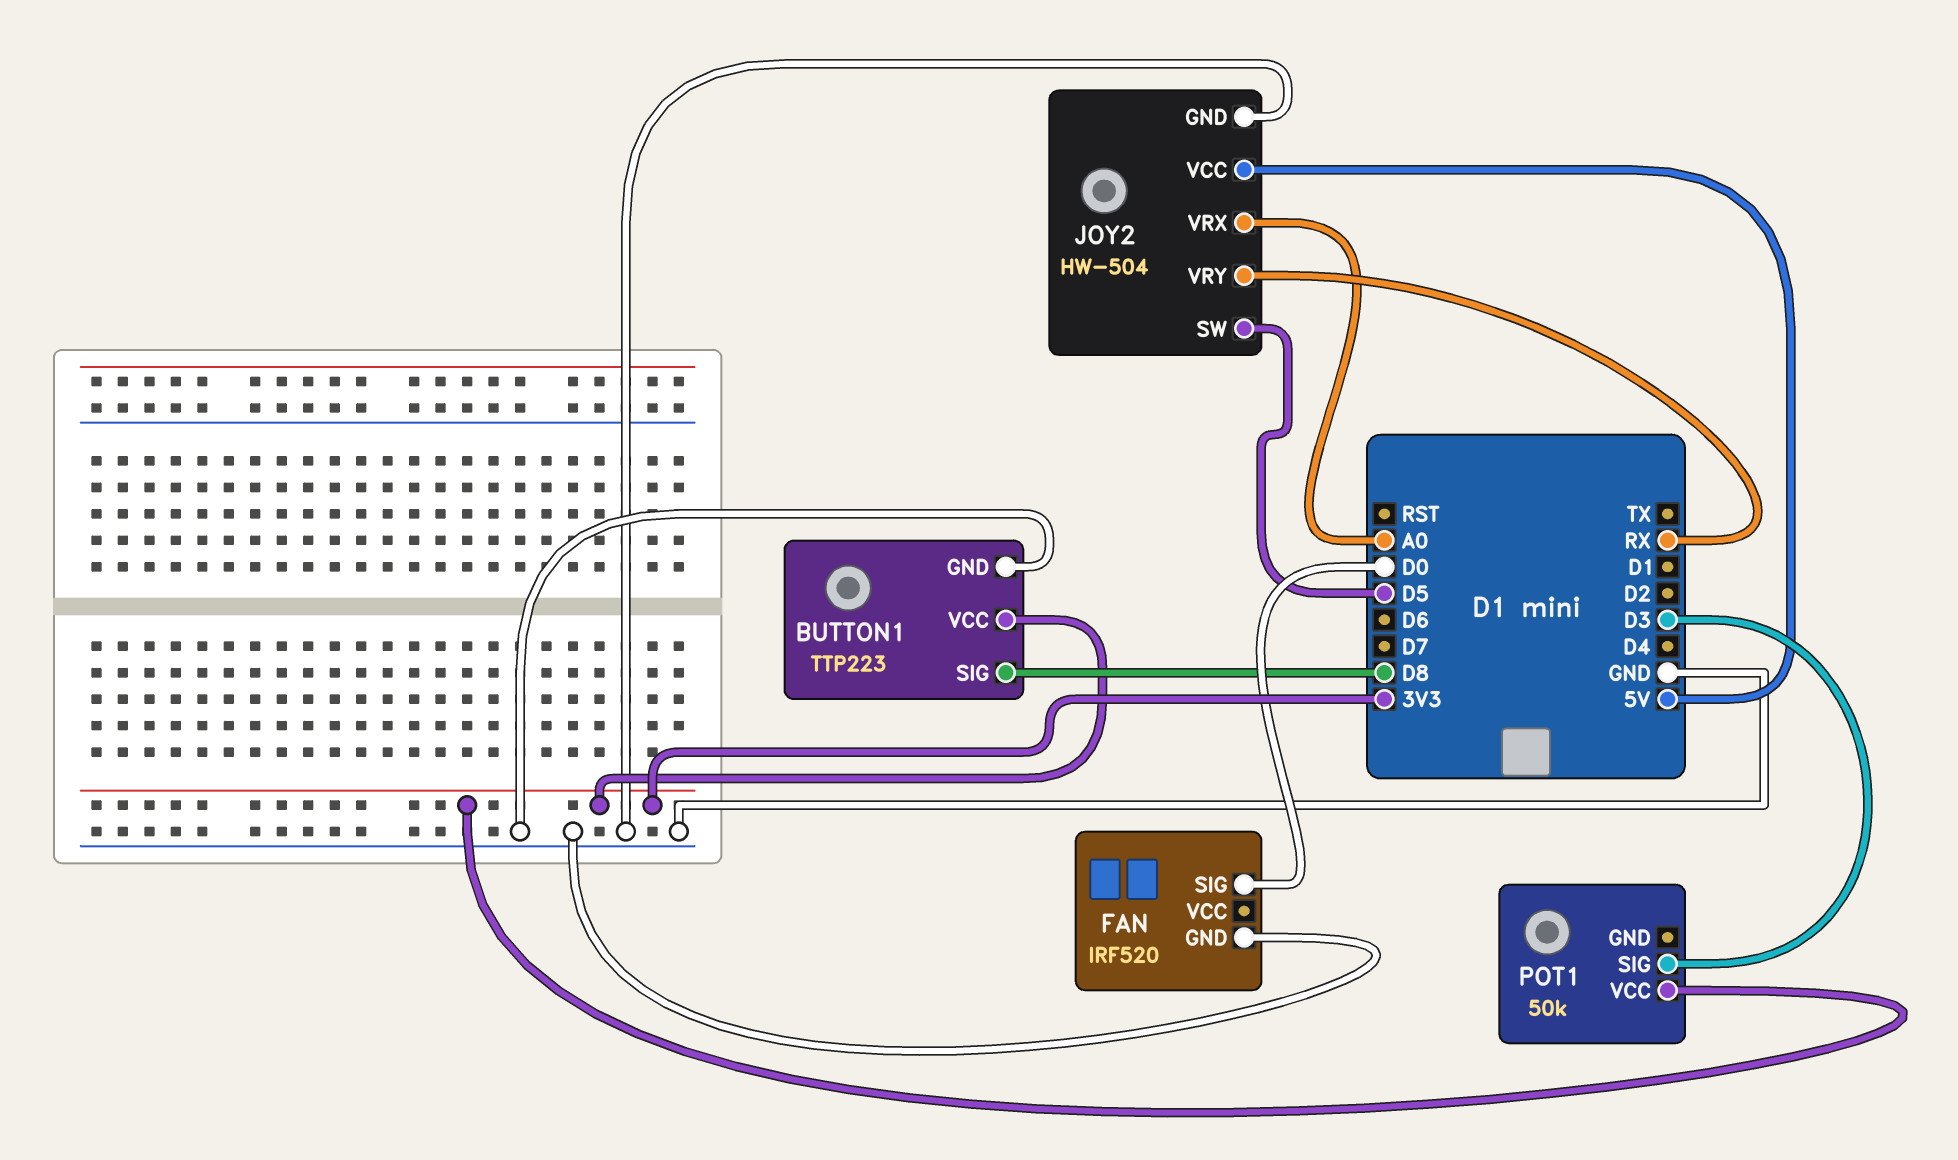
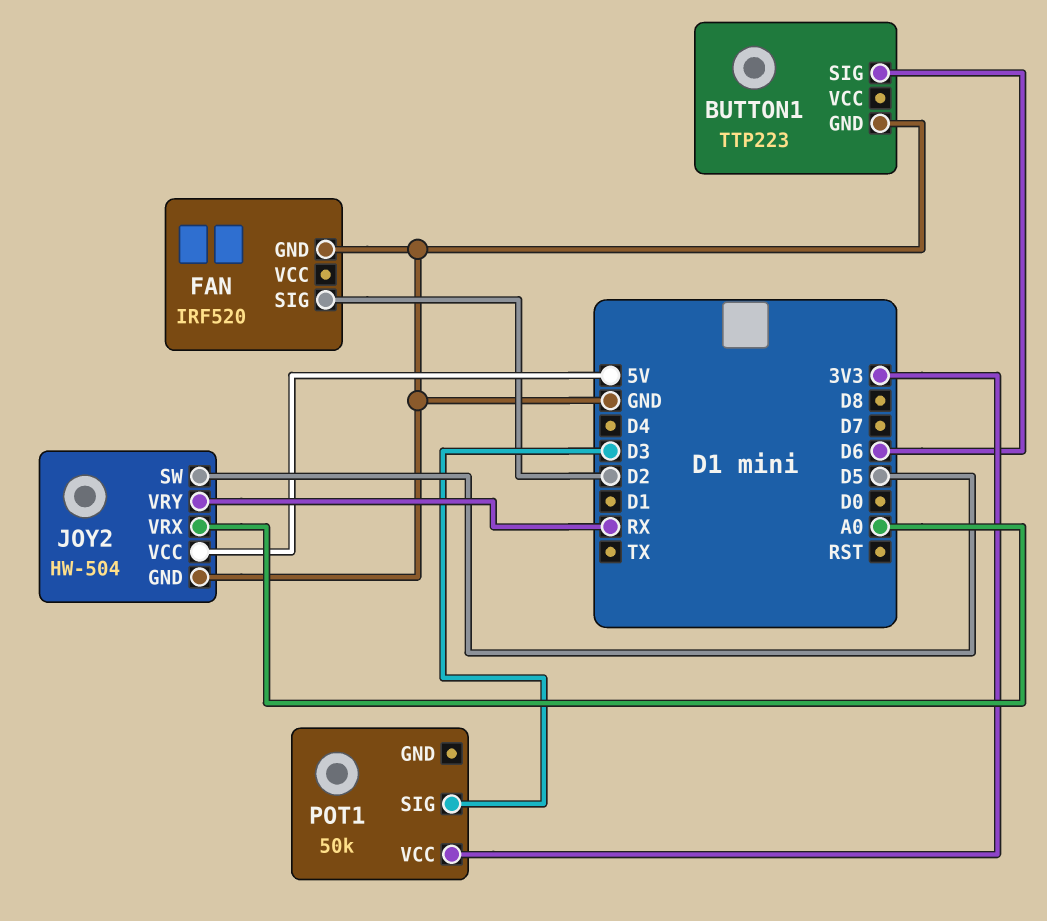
BUTTON1 pin SIG: D8 -> D6
BUTTON1 pin VCC: 3V3 -> none
FAN pin SIG: D0 -> D2

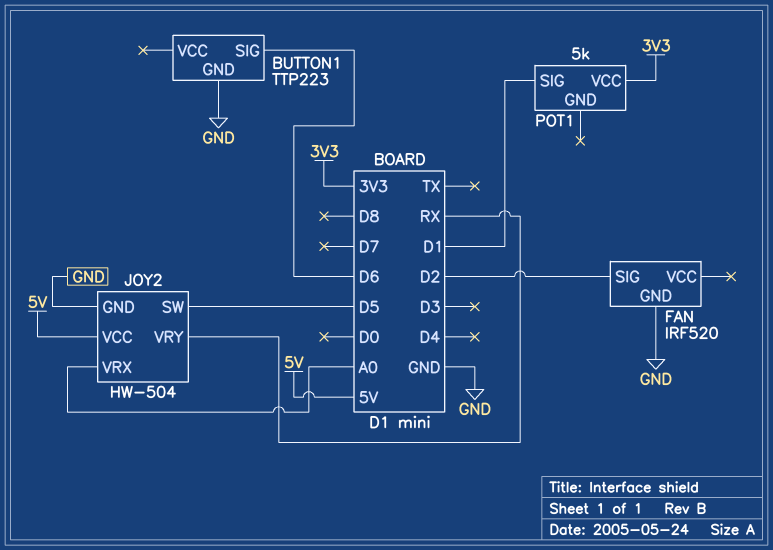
POT1: 50k -> 5k
POT1 pin SIG: D3 -> D1

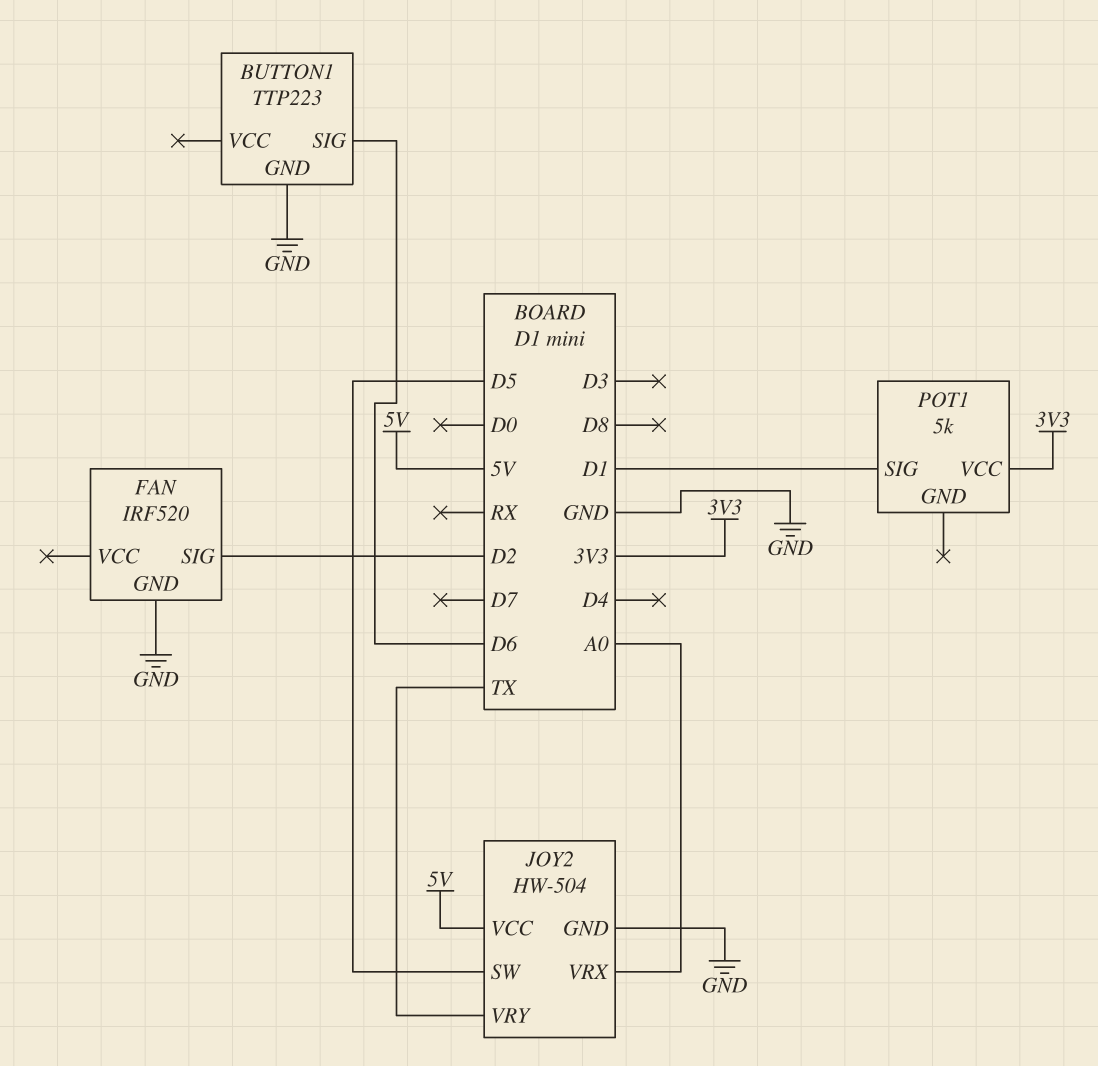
JOY2 pin VRY: RX -> TX

